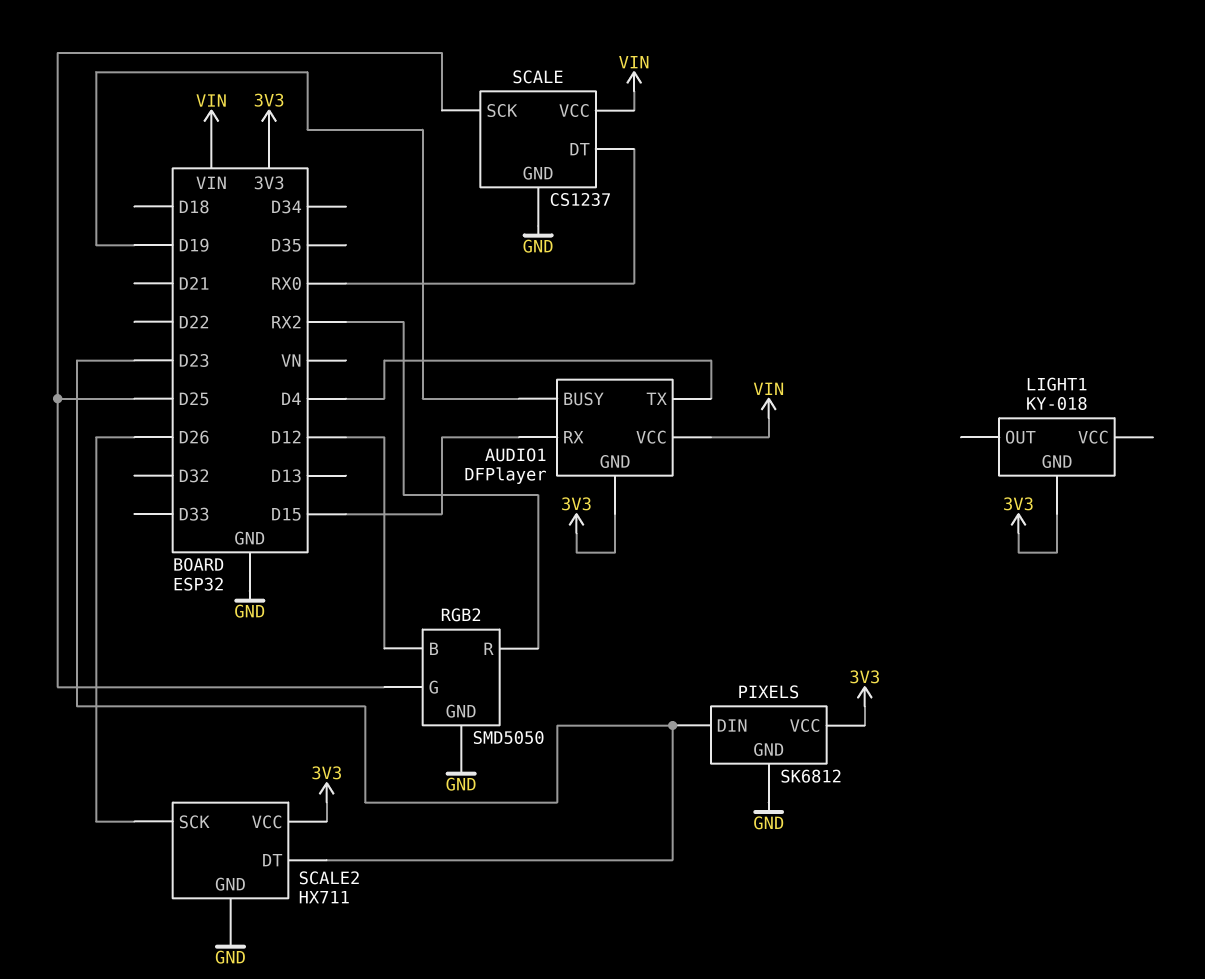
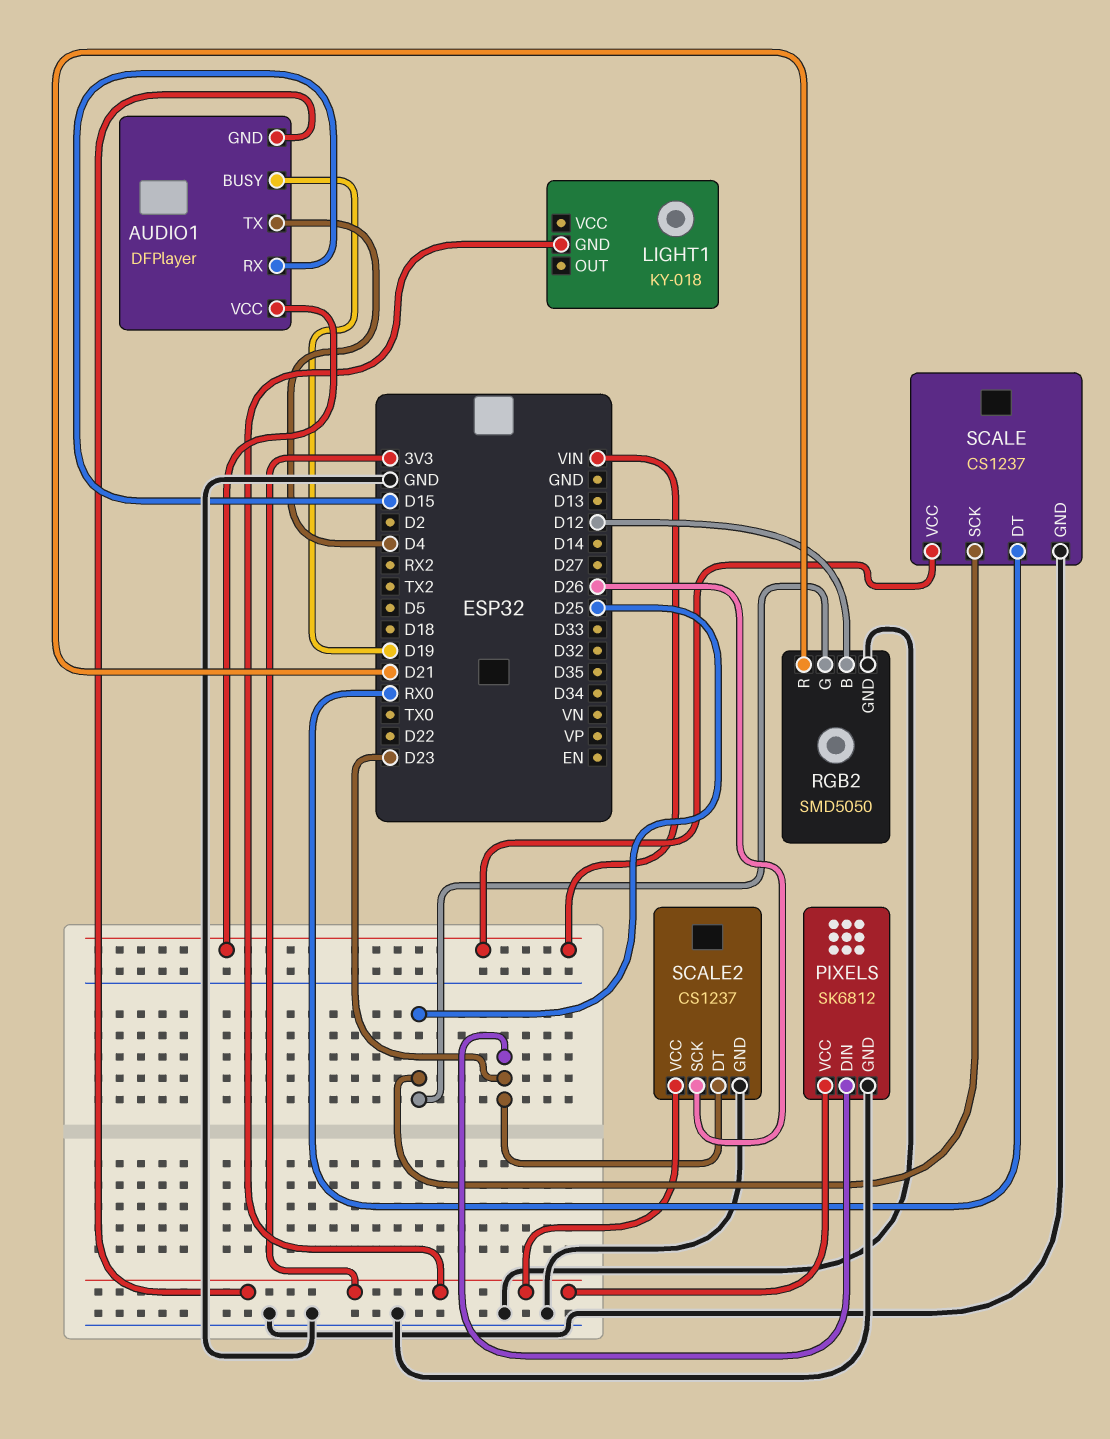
RGB2 pin R: RX2 -> D21
SCALE2: HX711 -> CS1237

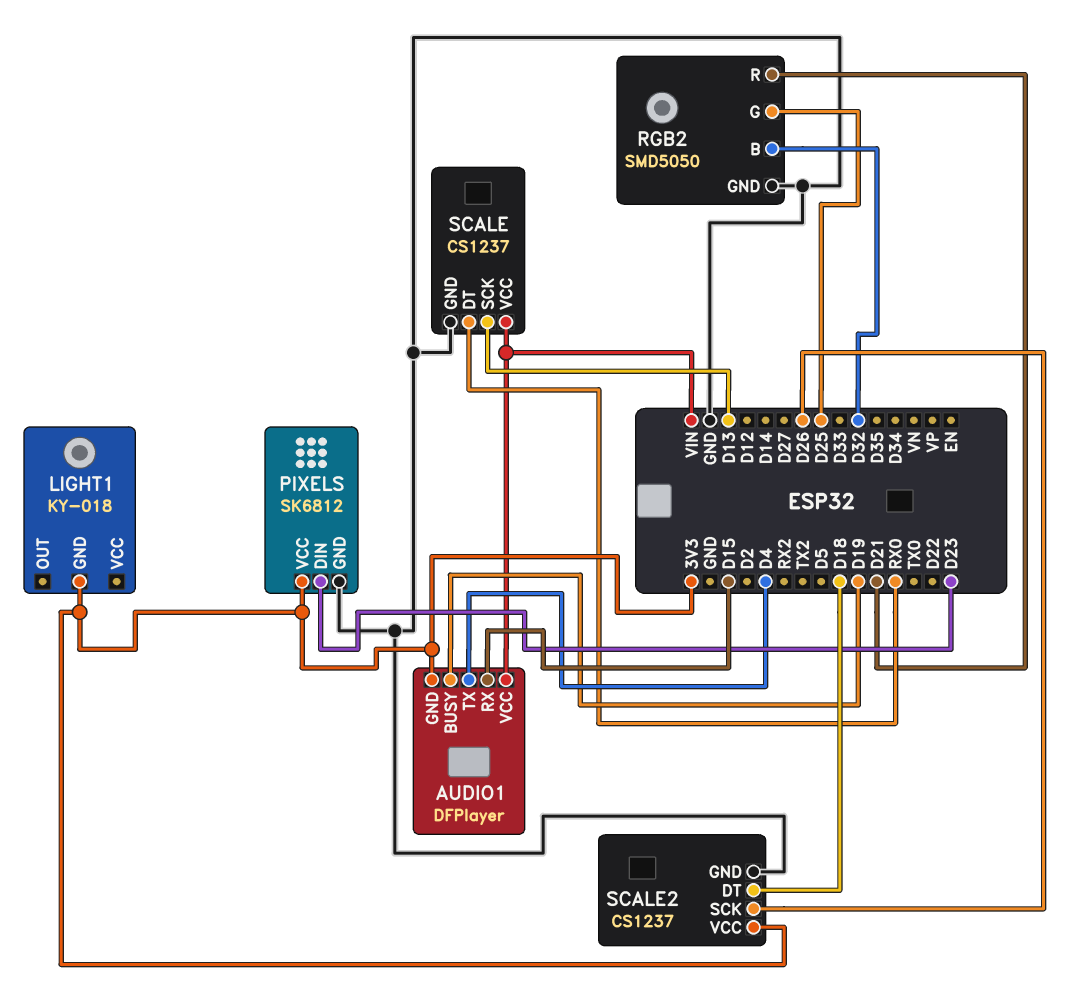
RGB2 pin B: D12 -> D32
SCALE pin SCK: D25 -> D13
SCALE2 pin DT: D23 -> D18

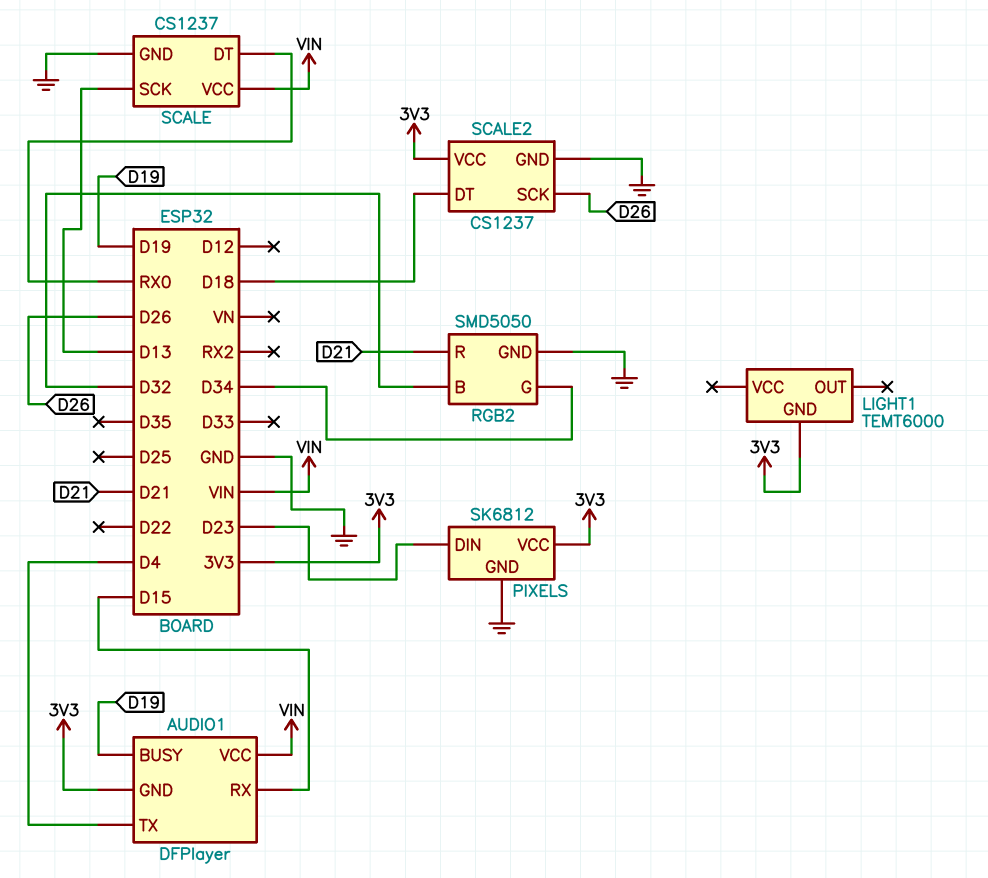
LIGHT1: KY-018 -> TEMT6000
RGB2 pin G: D25 -> D34

